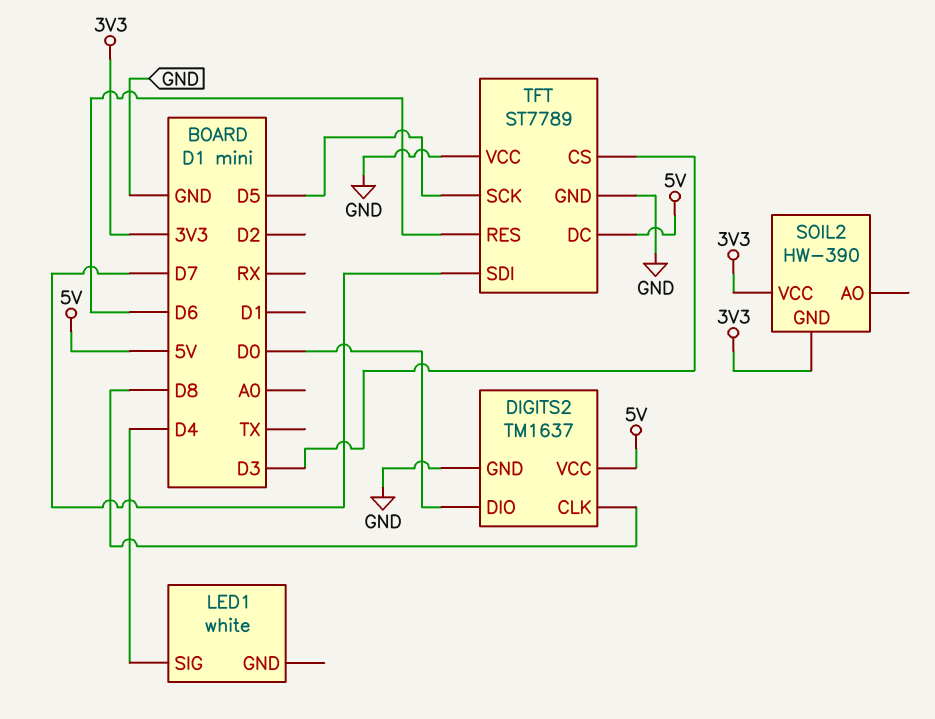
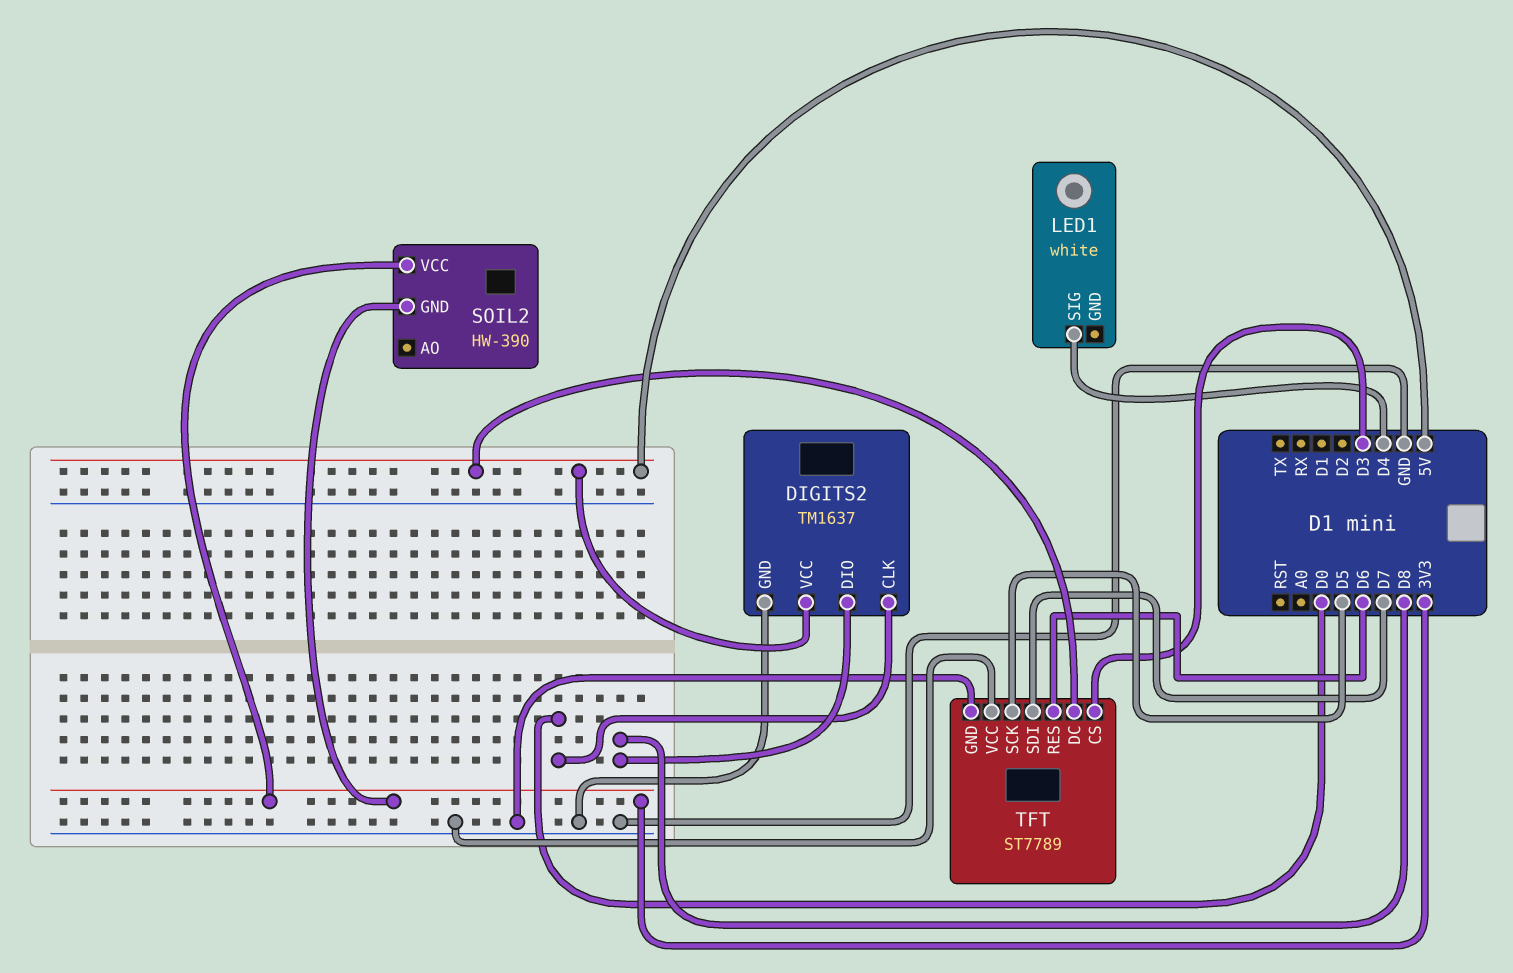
DIGITS2 pin CLK: D8 -> D0
DIGITS2 pin DIO: D0 -> D8

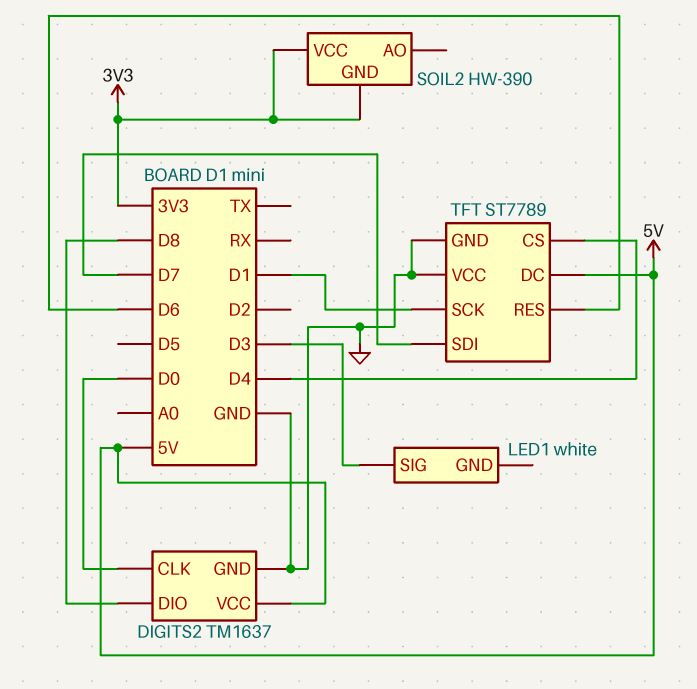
LED1 pin SIG: D4 -> D3
TFT pin CS: D3 -> D4
TFT pin SCK: D5 -> D1

